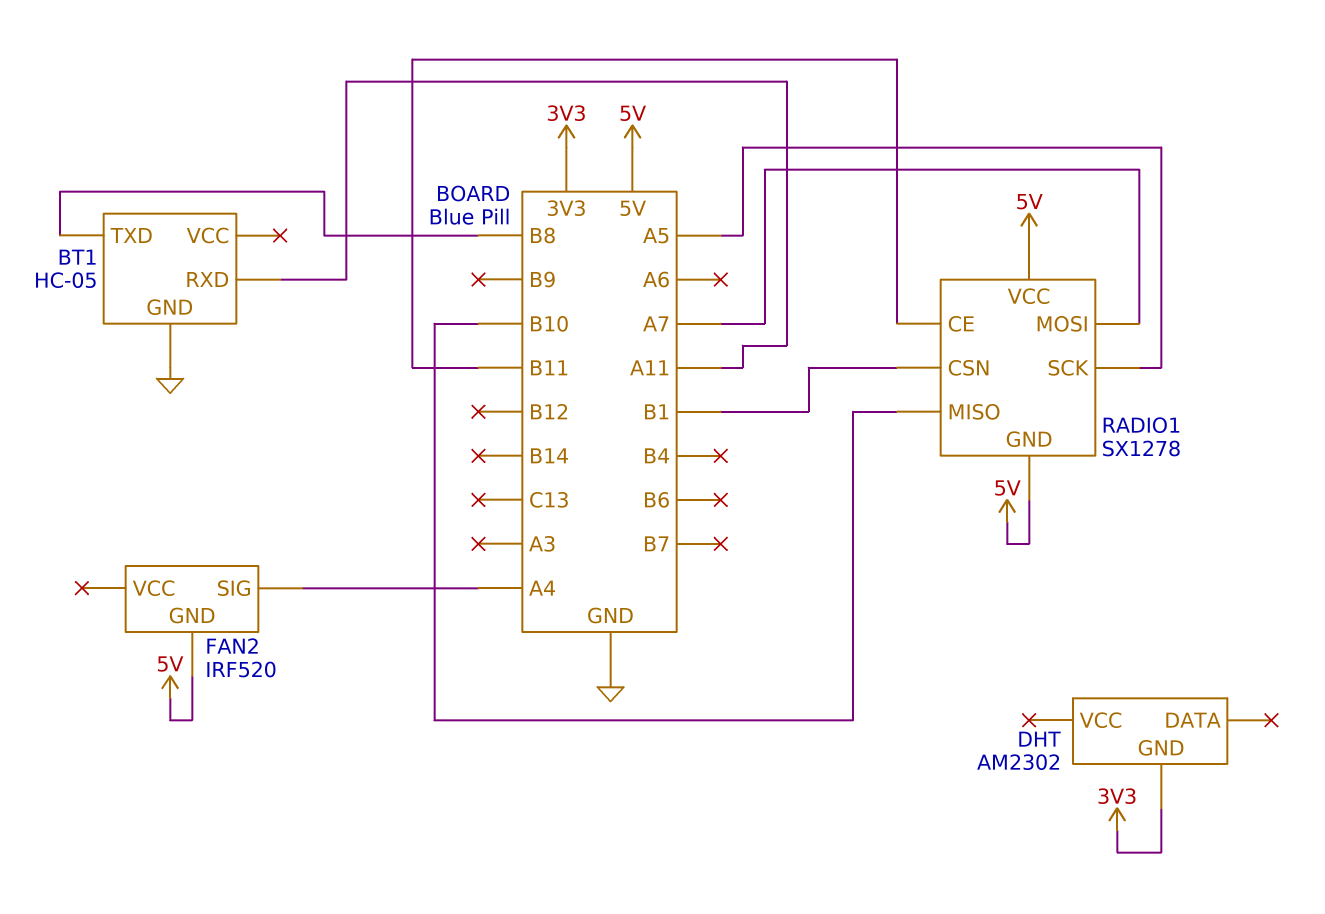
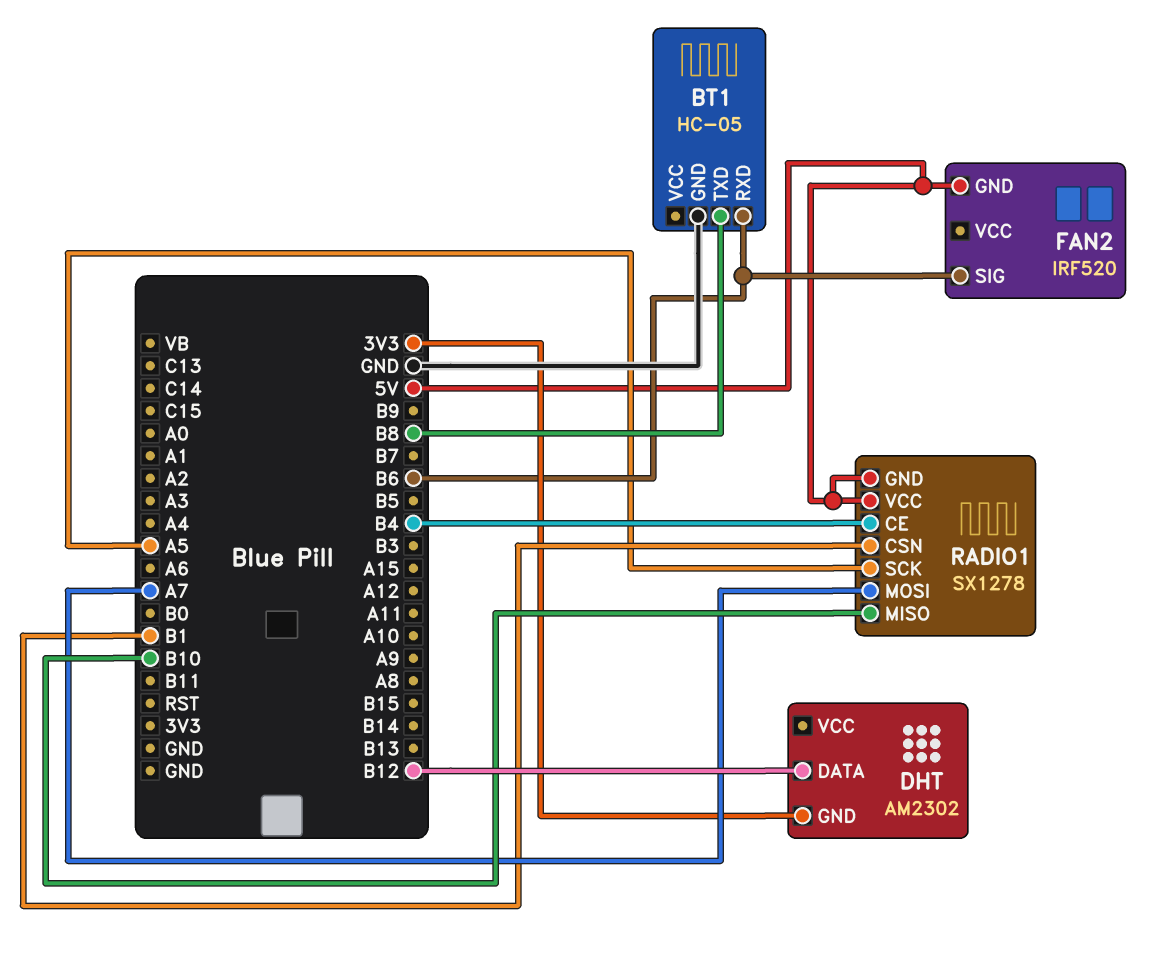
BT1 pin RXD: A11 -> B6
DHT pin DATA: none -> B12
FAN2 pin SIG: A4 -> B6
RADIO1 pin CE: B11 -> B4

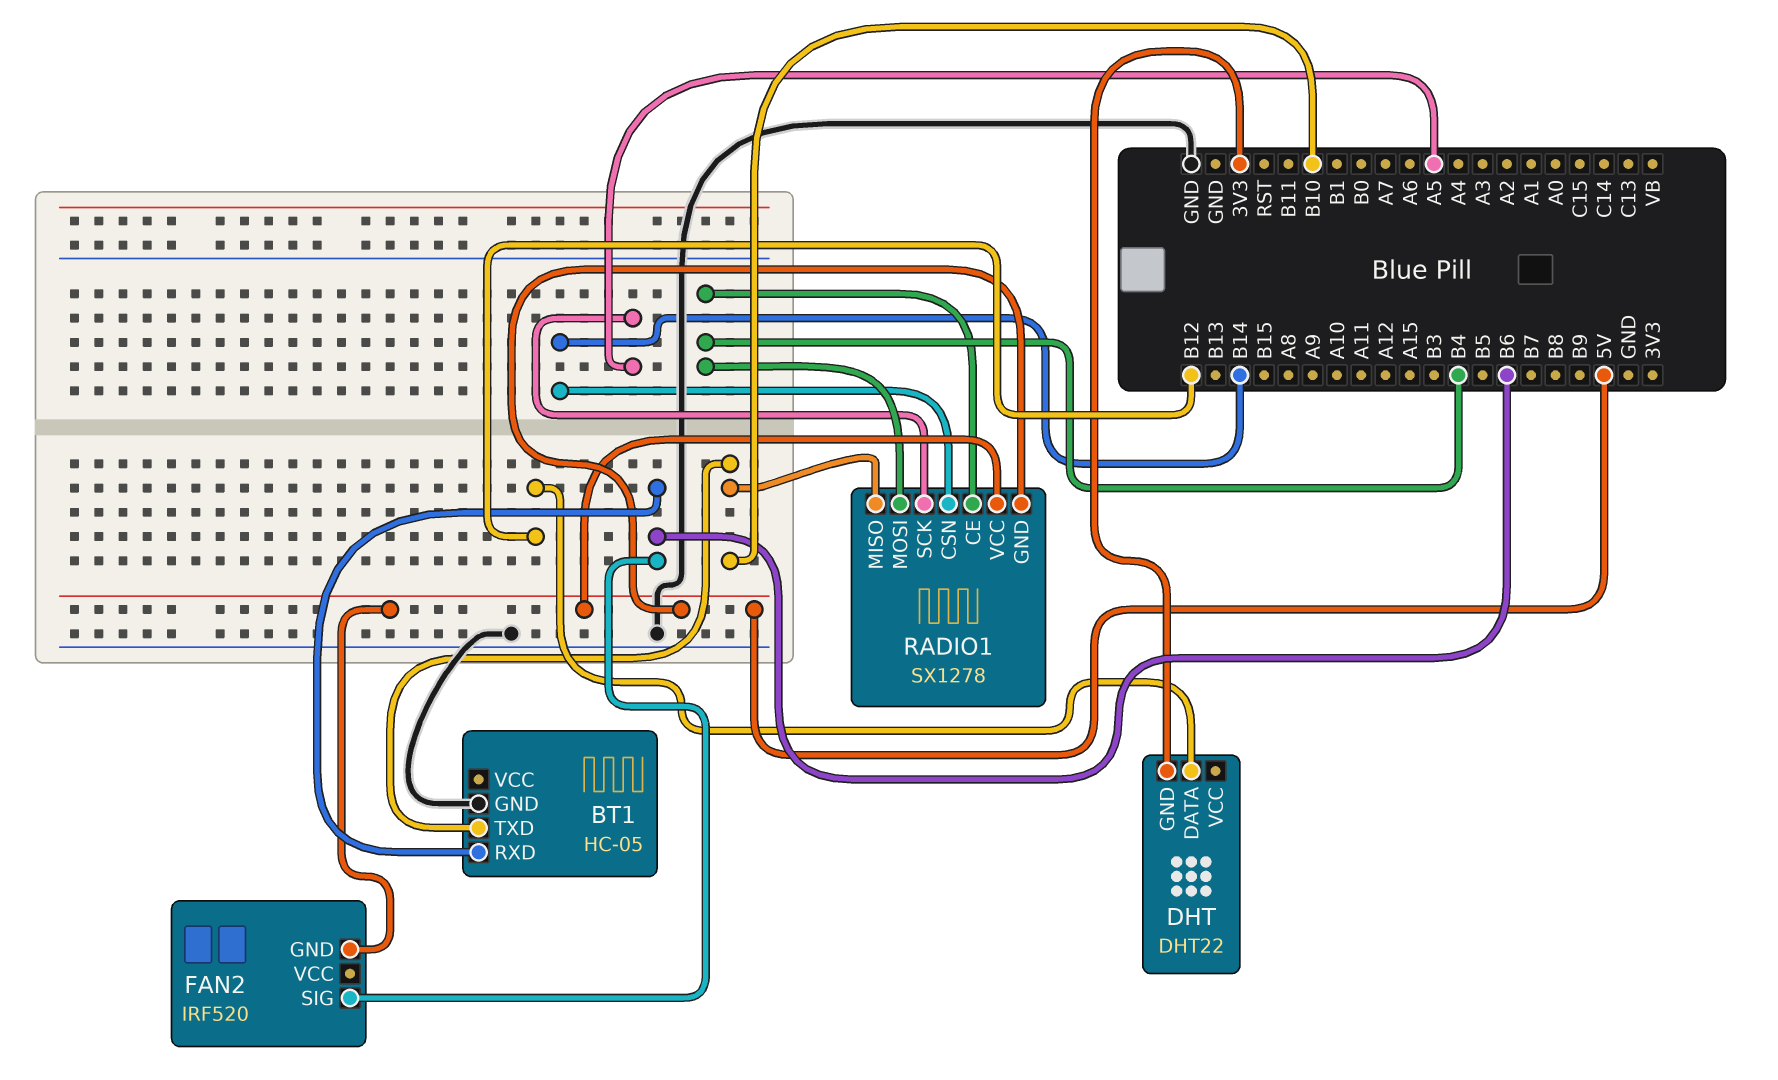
BT1 pin TXD: B8 -> B10
DHT: AM2302 -> DHT22
RADIO1 pin CSN: B1 -> B14
RADIO1 pin MOSI: A7 -> B4

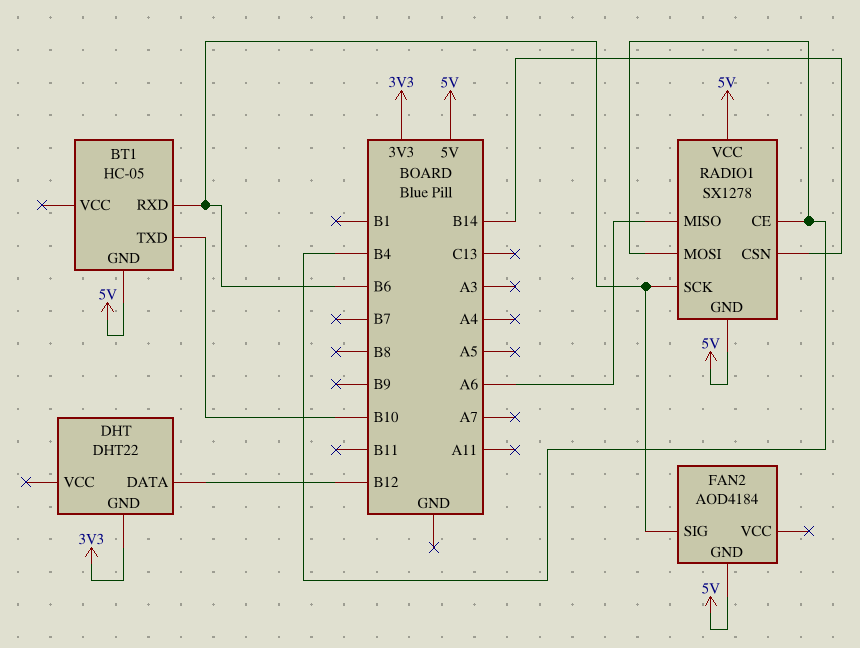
BT1 pin GND: GND -> 5V
FAN2: IRF520 -> AOD4184
RADIO1 pin MISO: B10 -> A6
RADIO1 pin SCK: A5 -> B6

